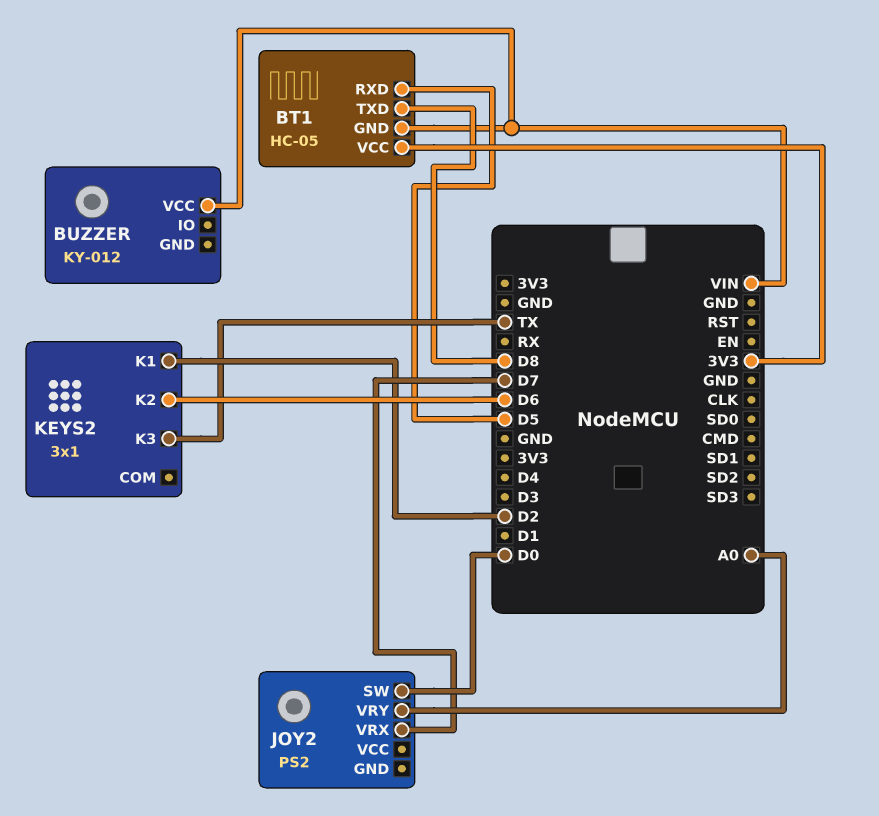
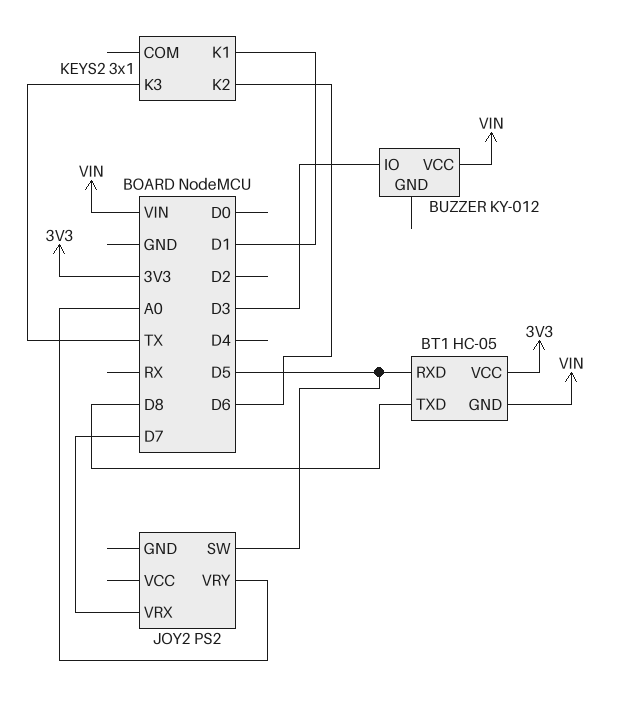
BUZZER pin IO: none -> D3
JOY2 pin SW: D0 -> D5
KEYS2 pin K1: D2 -> D1

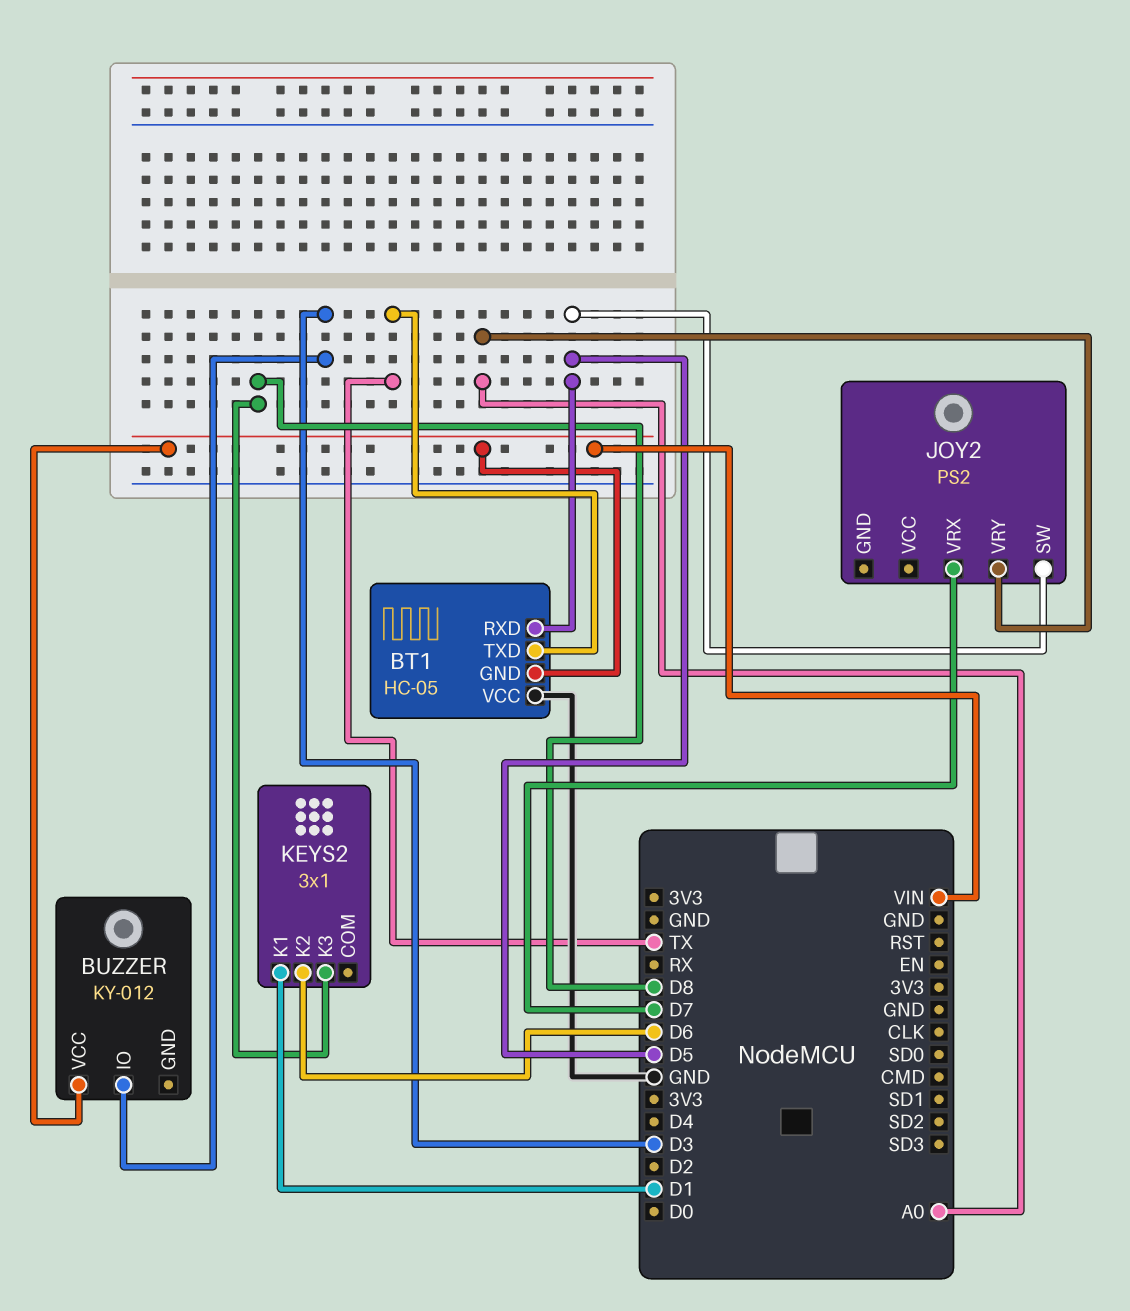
BT1 pin TXD: D8 -> TX
BT1 pin VCC: 3V3 -> GND
KEYS2 pin K3: TX -> D8

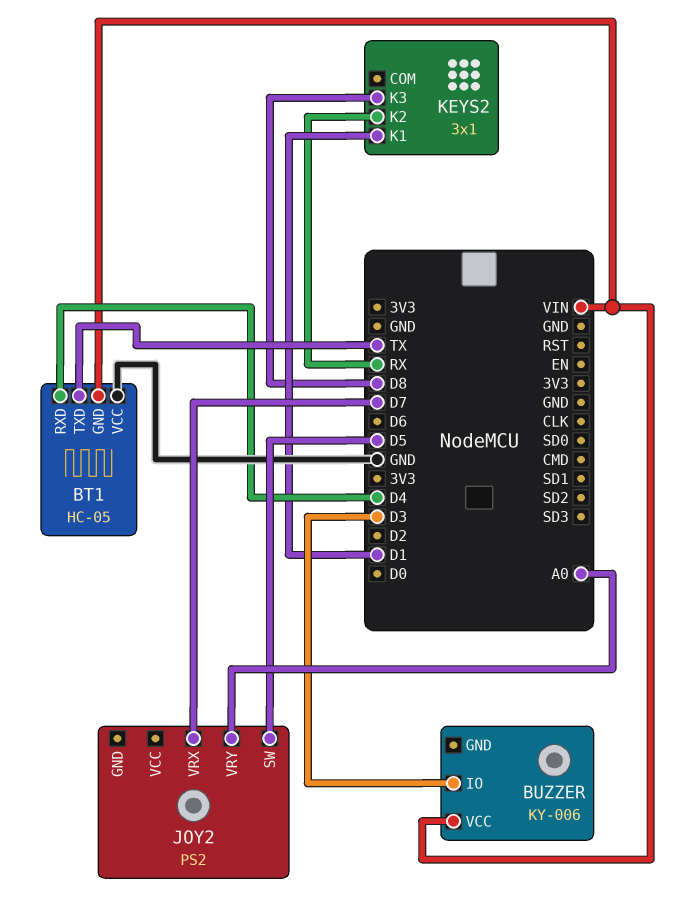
BT1 pin RXD: D5 -> D4
BUZZER: KY-012 -> KY-006
KEYS2 pin K2: D6 -> RX

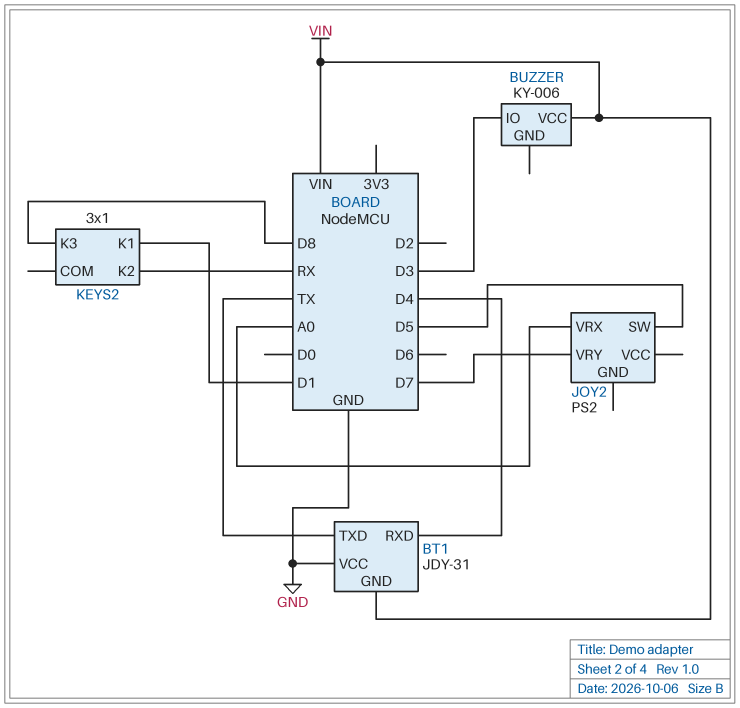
BT1: HC-05 -> JDY-31
JOY2 pin VRX: D7 -> A0
JOY2 pin VRY: A0 -> D7

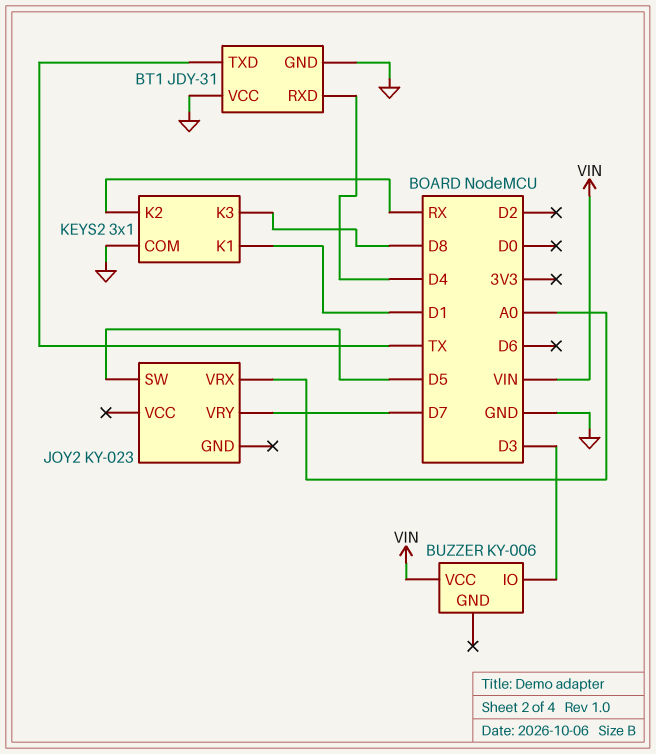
BT1 pin GND: VIN -> GND
JOY2: PS2 -> KY-023
KEYS2 pin COM: none -> GND

